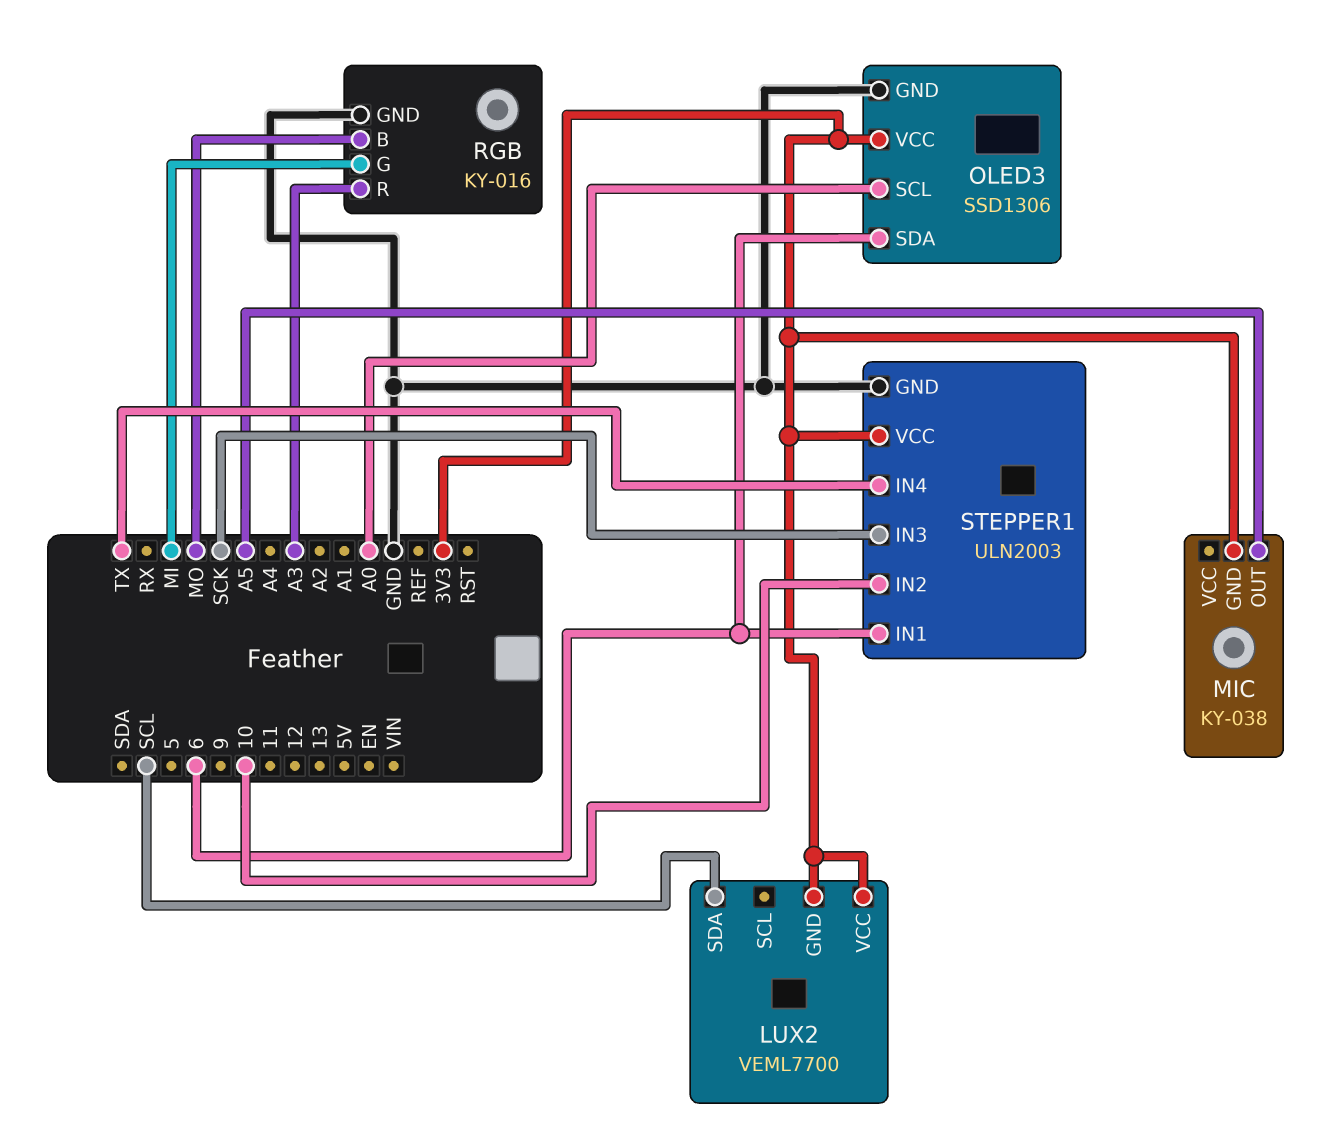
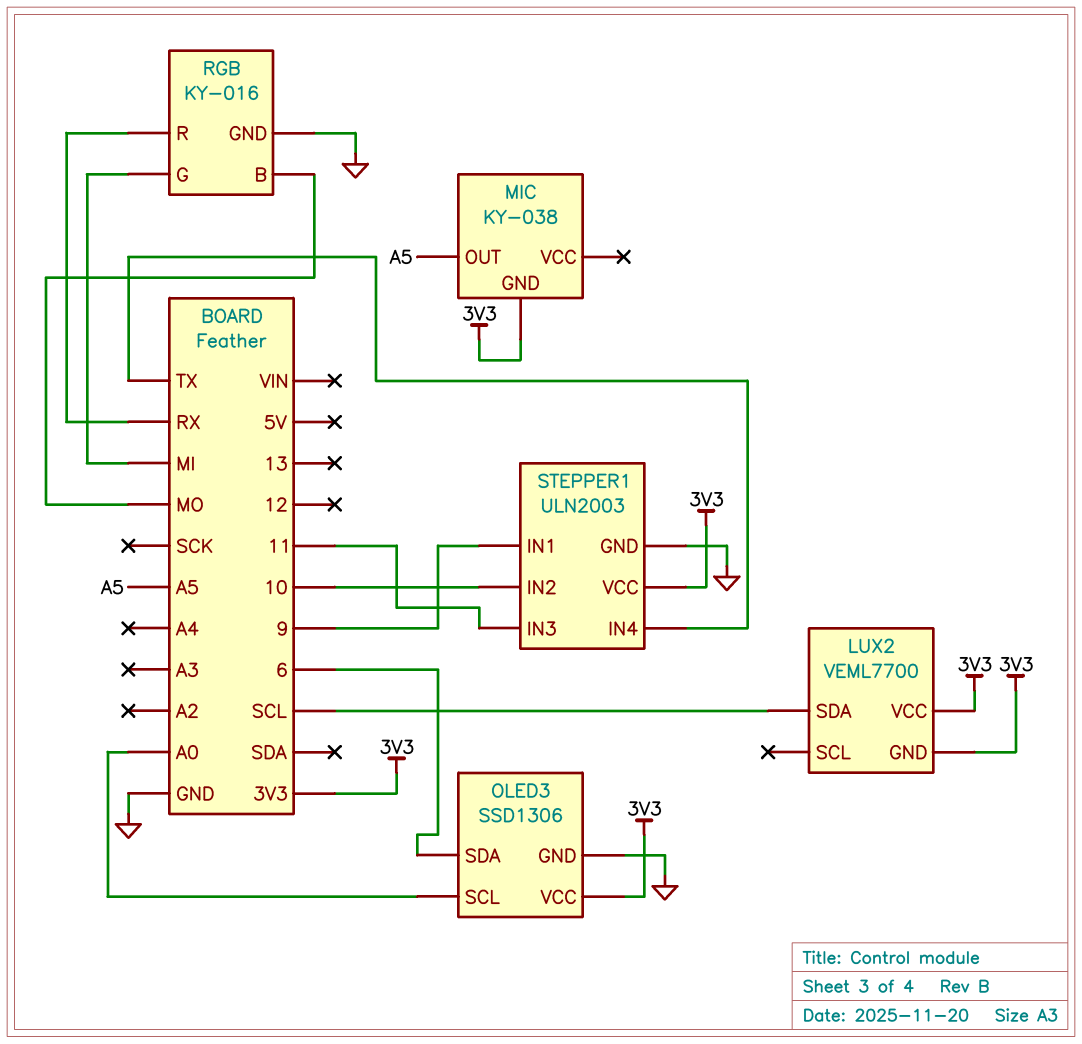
RGB pin R: A3 -> RX
STEPPER1 pin IN1: 6 -> 9
STEPPER1 pin IN3: SCK -> 11

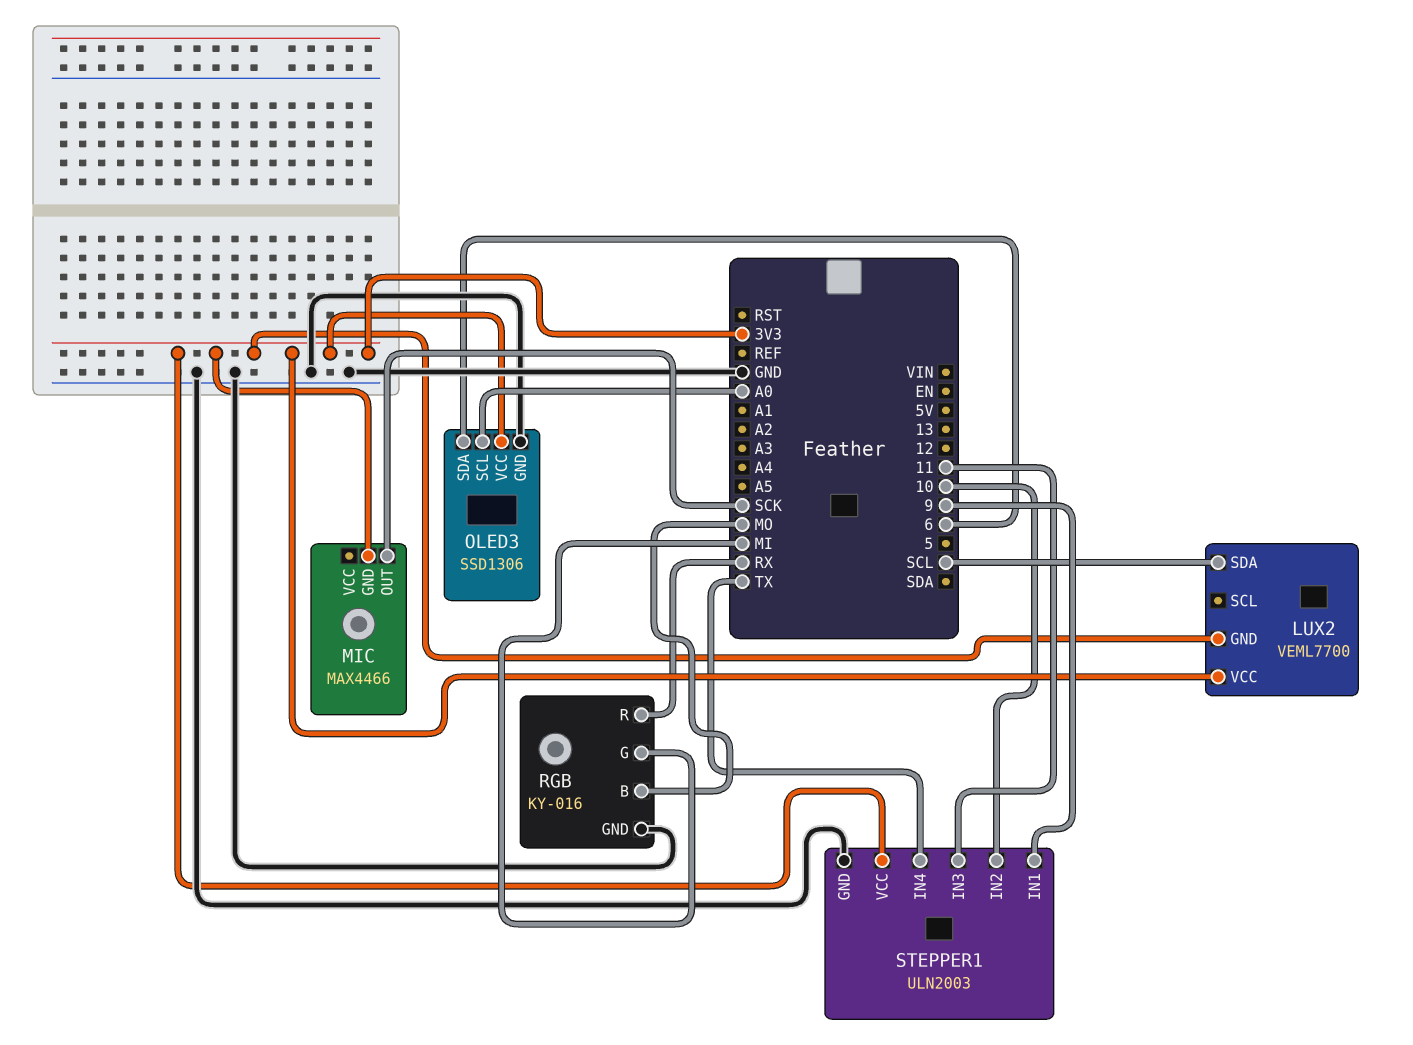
MIC: KY-038 -> MAX4466
MIC pin OUT: A5 -> SCK

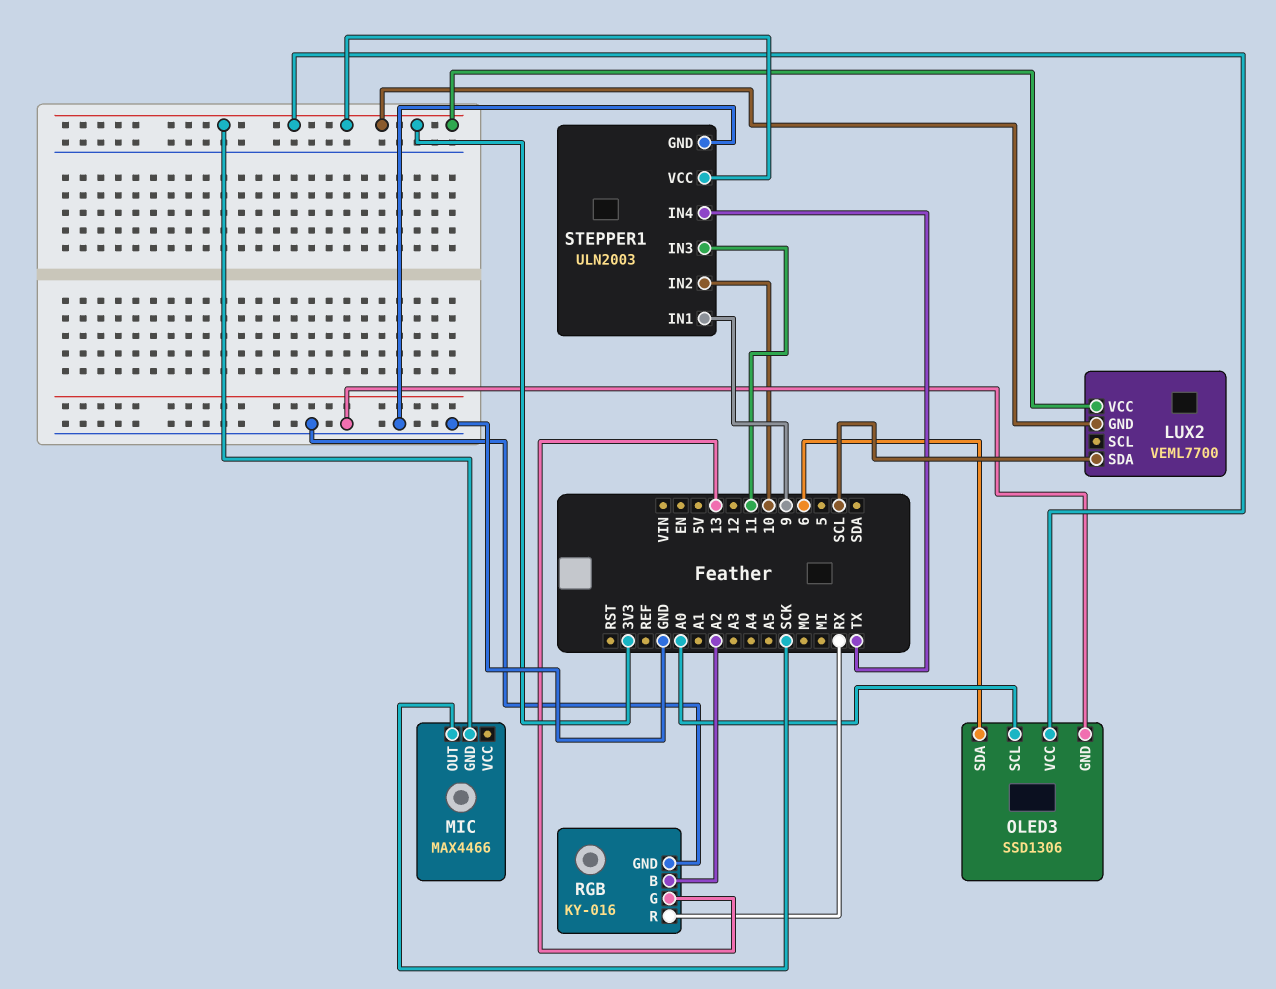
RGB pin B: MO -> A2
RGB pin G: MI -> 13

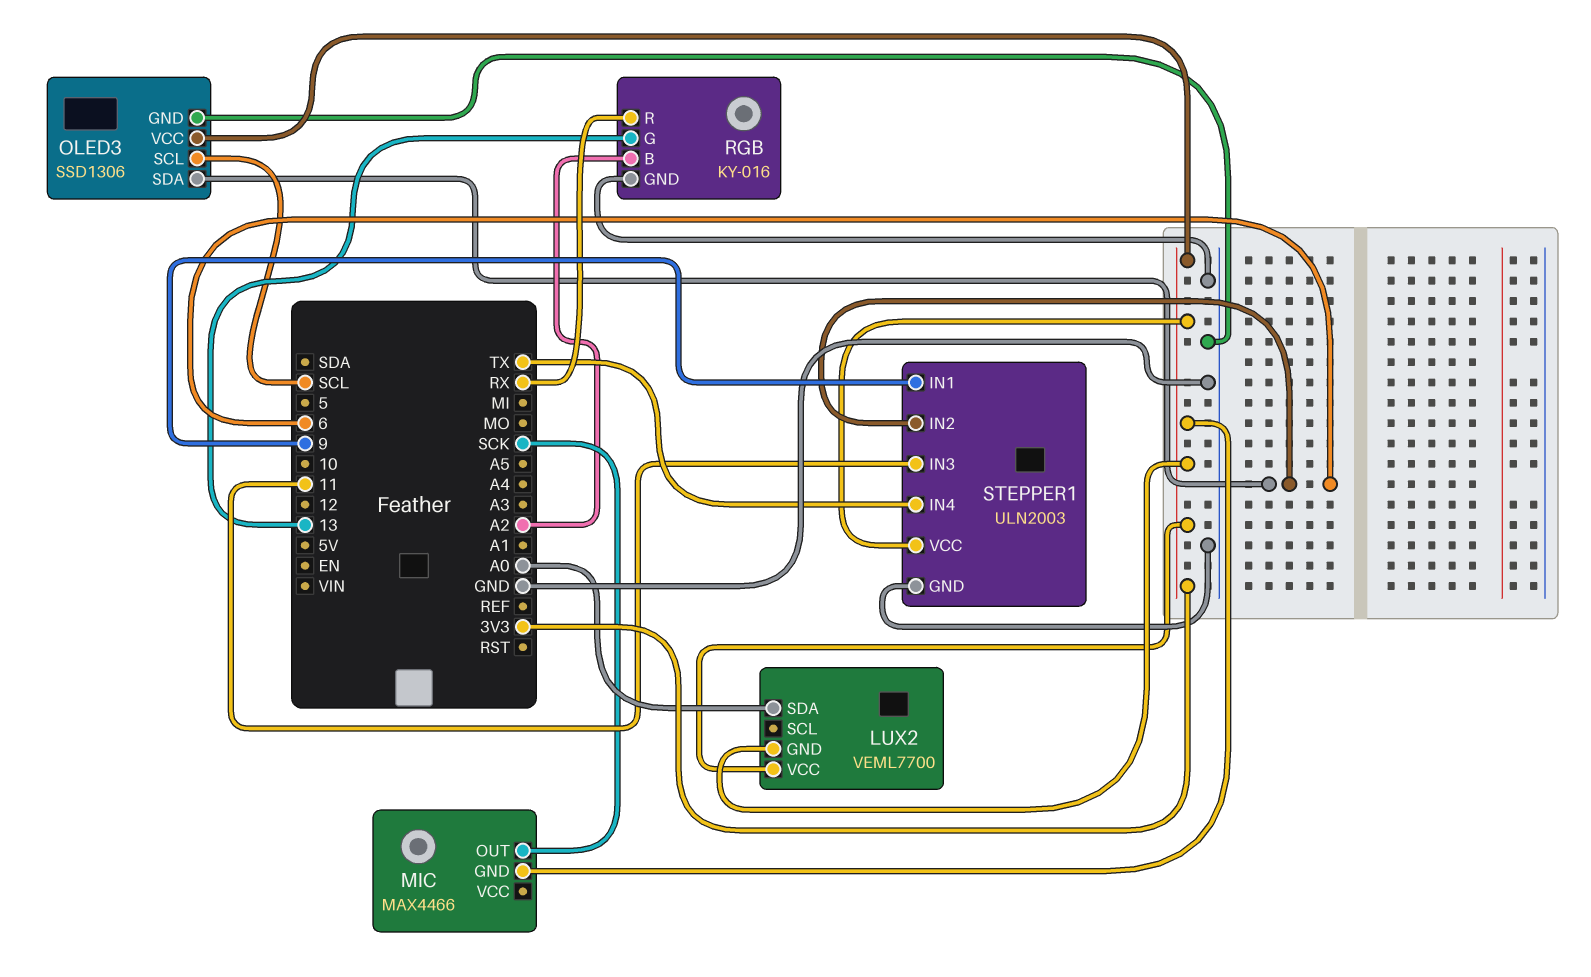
LUX2 pin SDA: SCL -> A0
OLED3 pin SCL: A0 -> SCL
STEPPER1 pin IN2: 10 -> 6

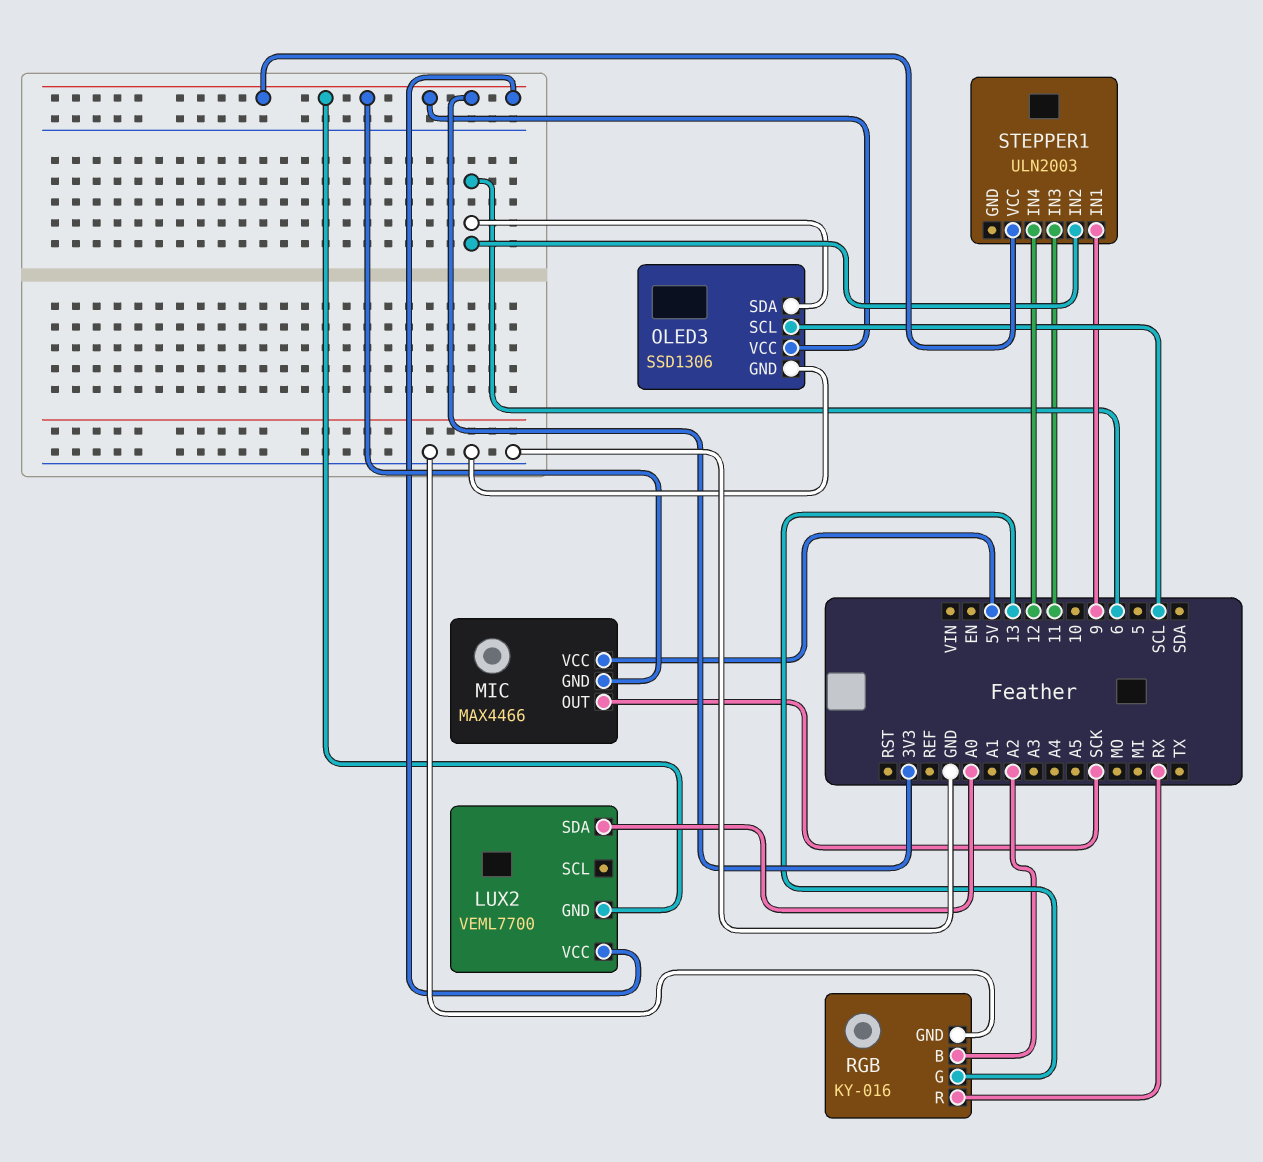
MIC pin VCC: none -> 5V
STEPPER1 pin GND: GND -> none
STEPPER1 pin IN4: TX -> 12

